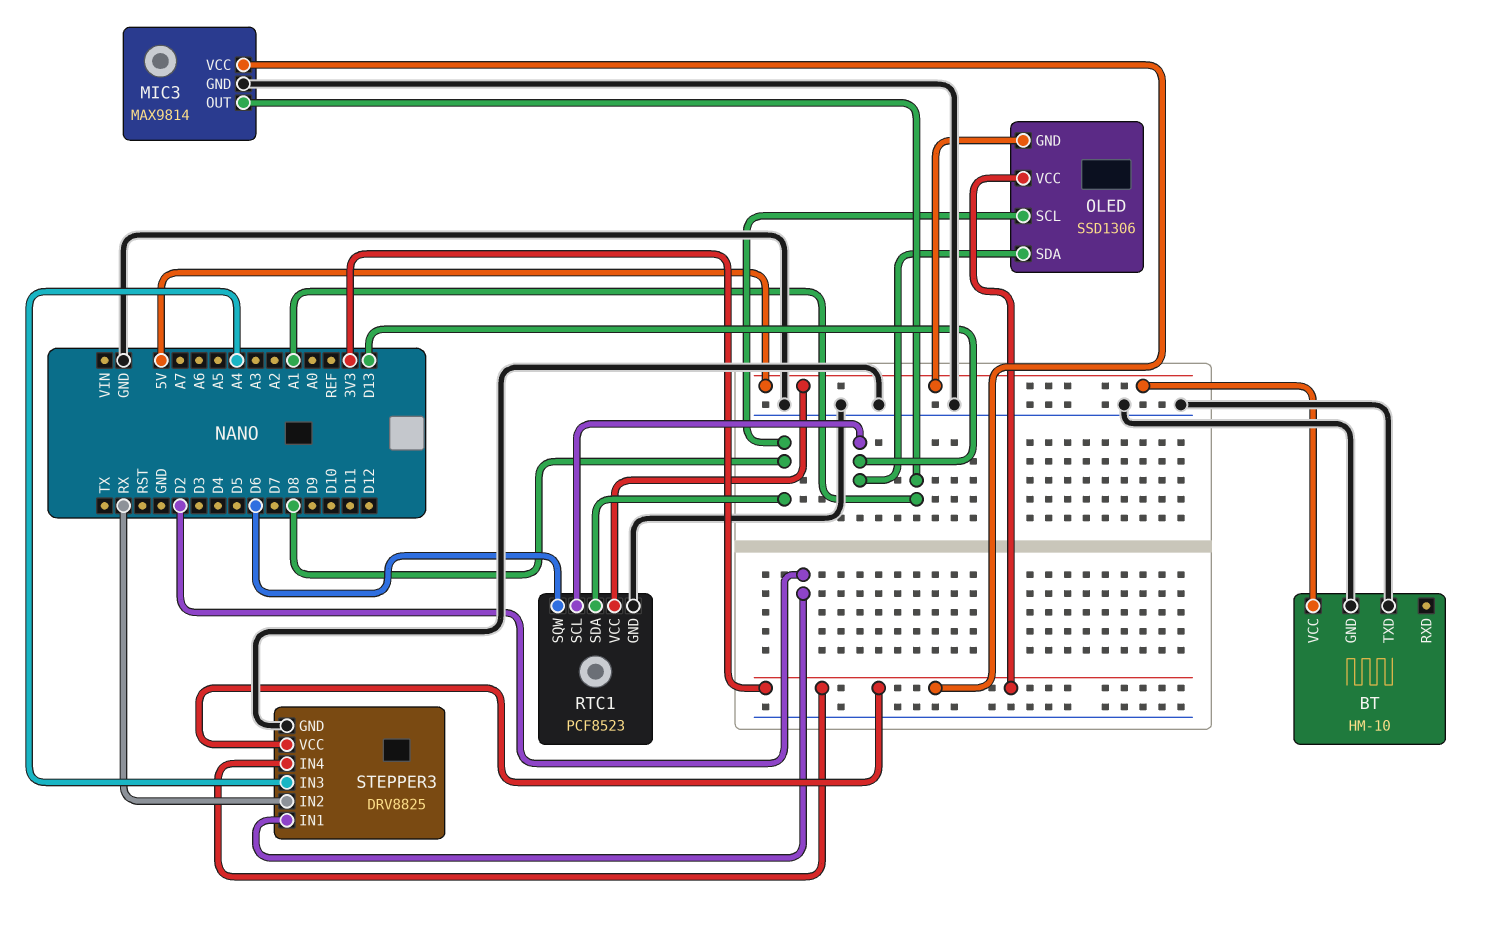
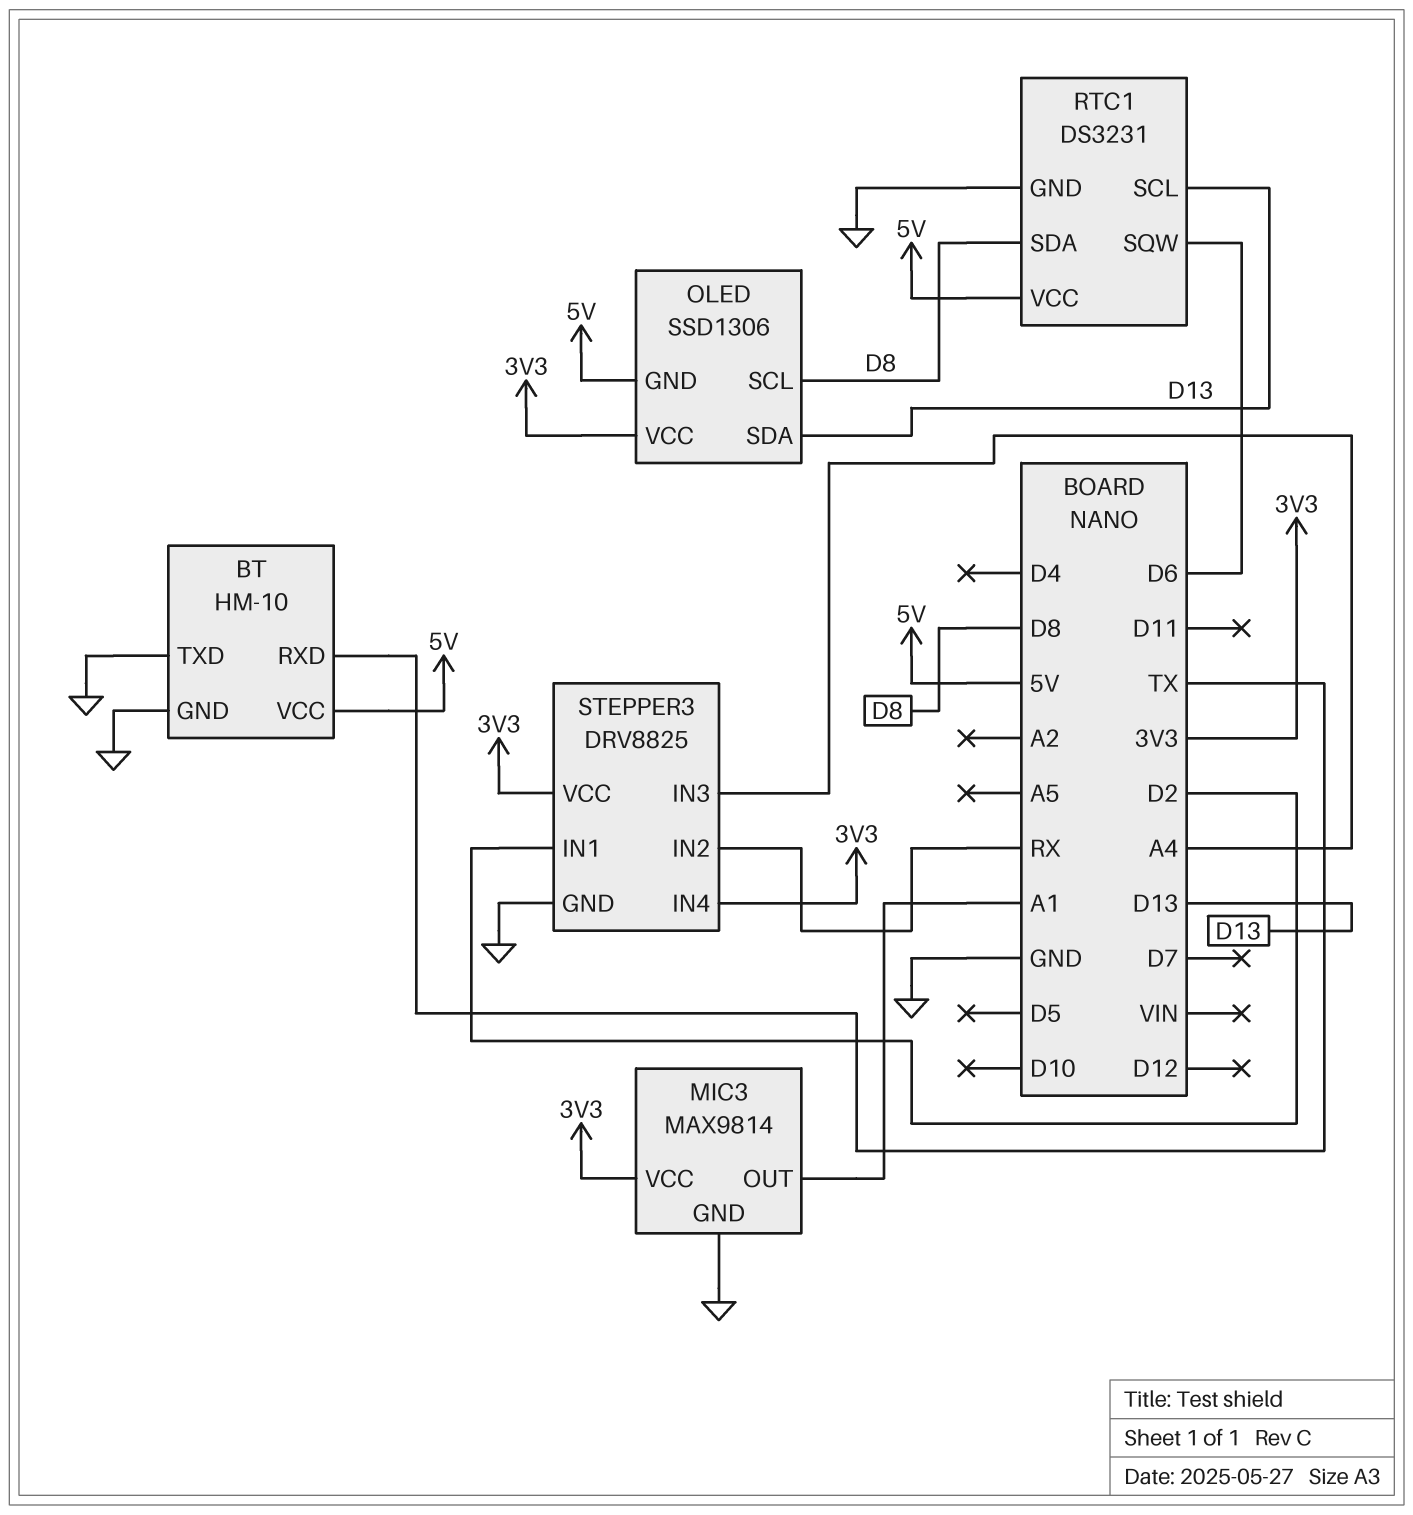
BT pin RXD: none -> TX
RTC1: PCF8523 -> DS3231

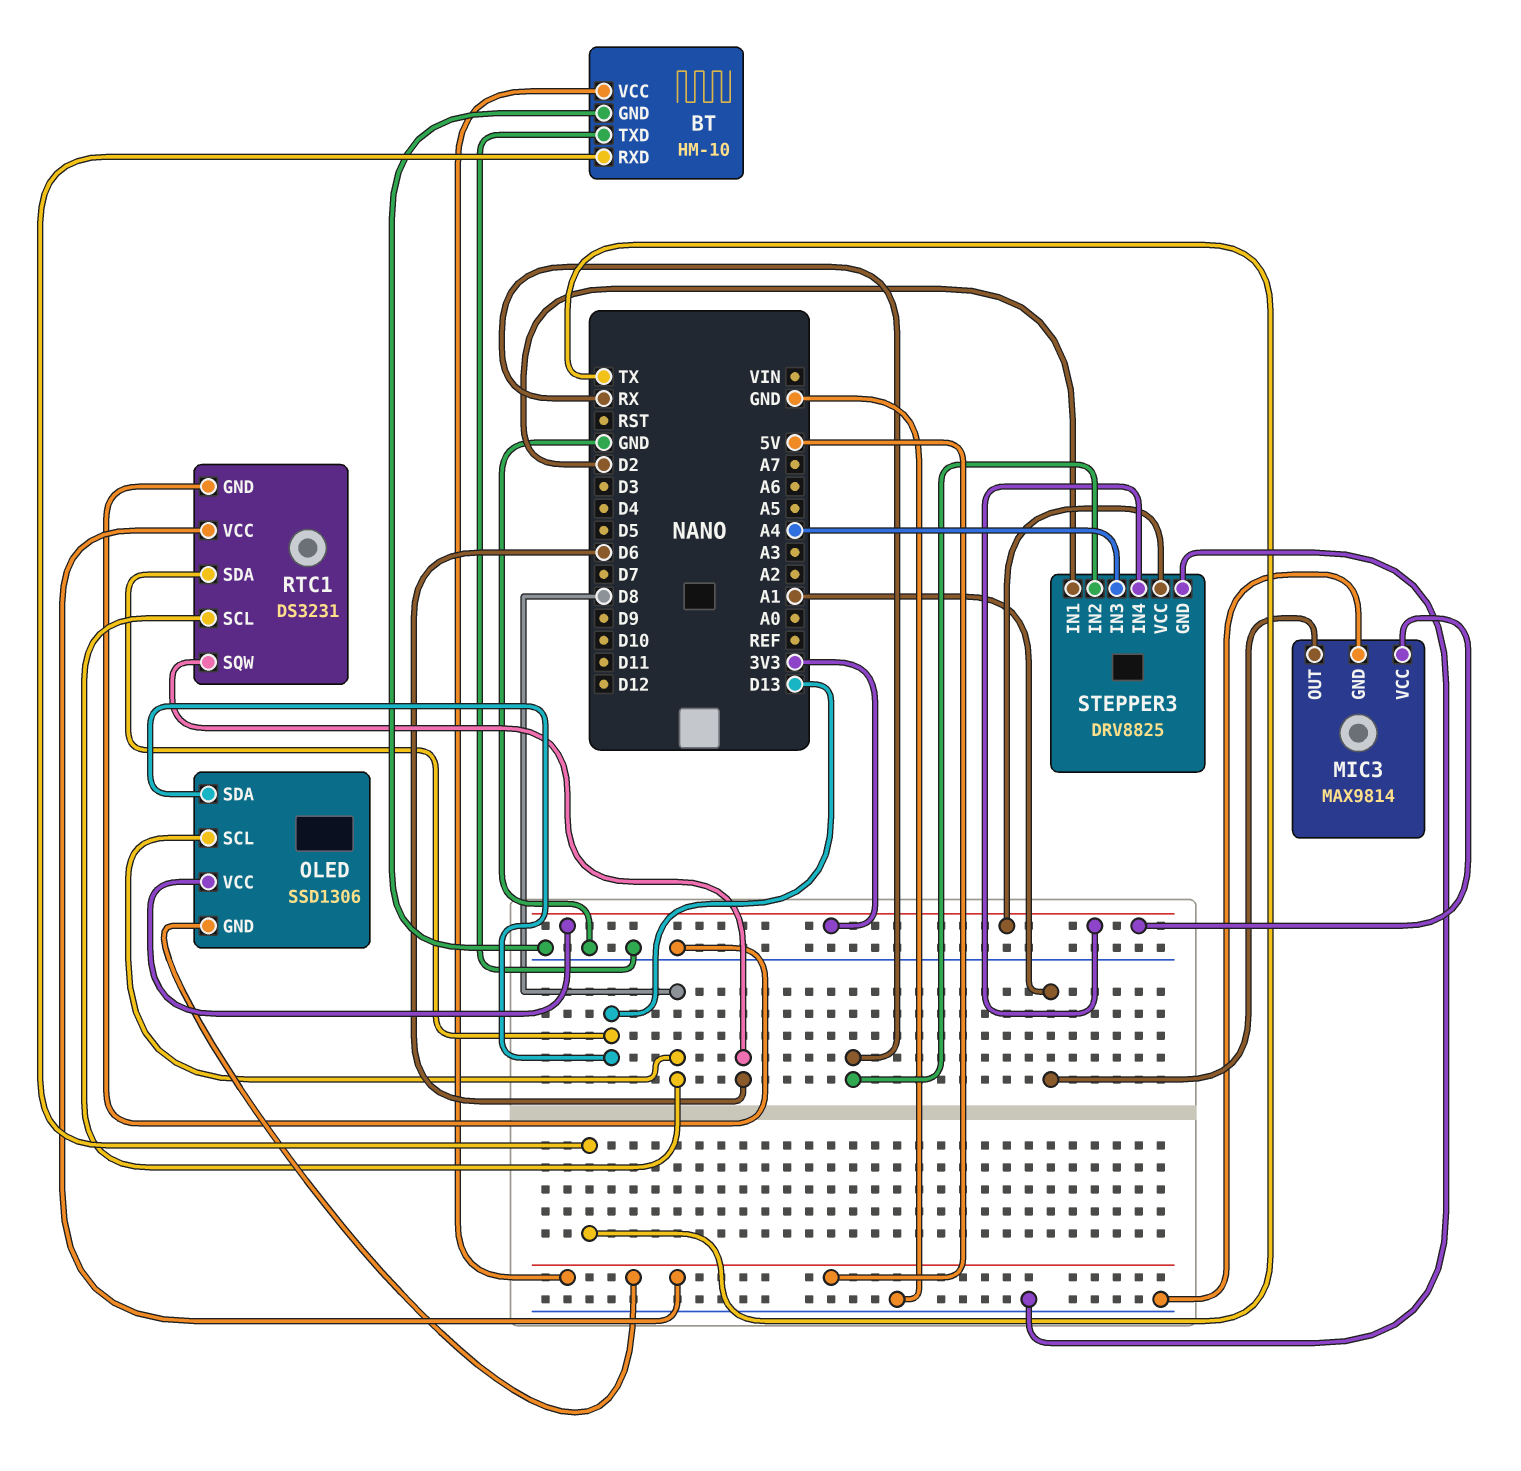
RTC1 pin SCL: D13 -> D8
RTC1 pin SDA: D8 -> D13

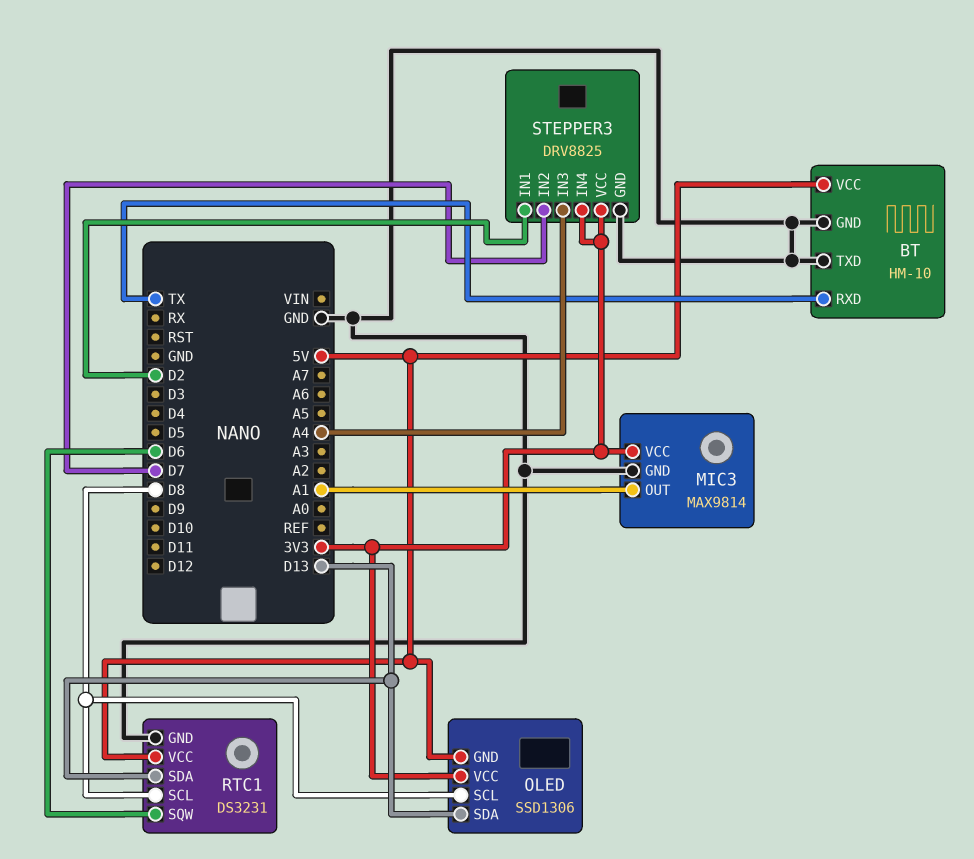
STEPPER3 pin IN2: RX -> D7

